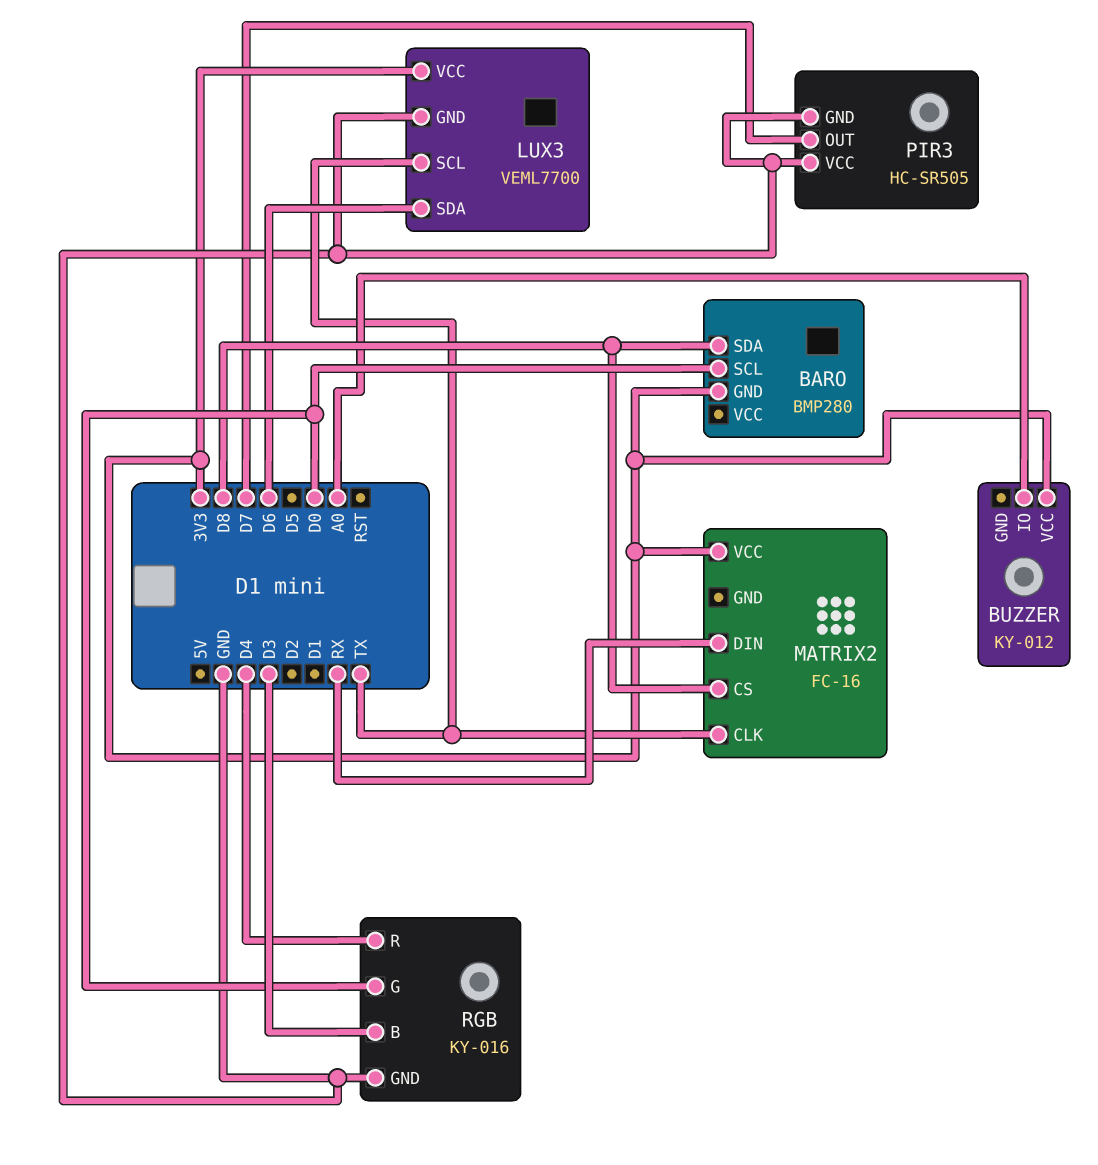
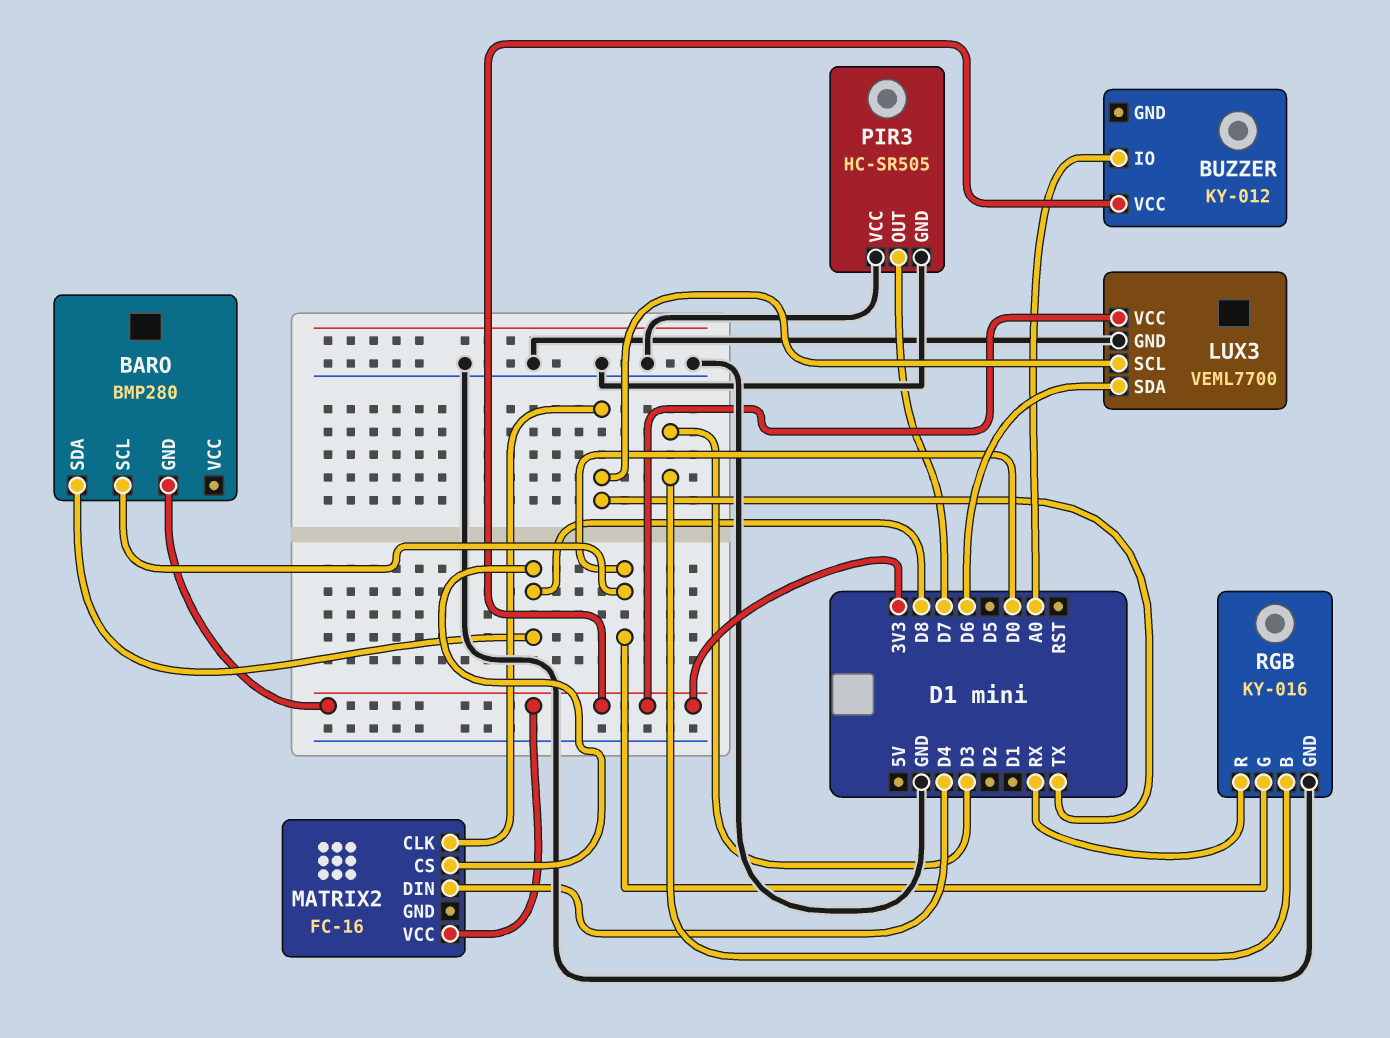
MATRIX2 pin DIN: RX -> D4
RGB pin R: D4 -> RX

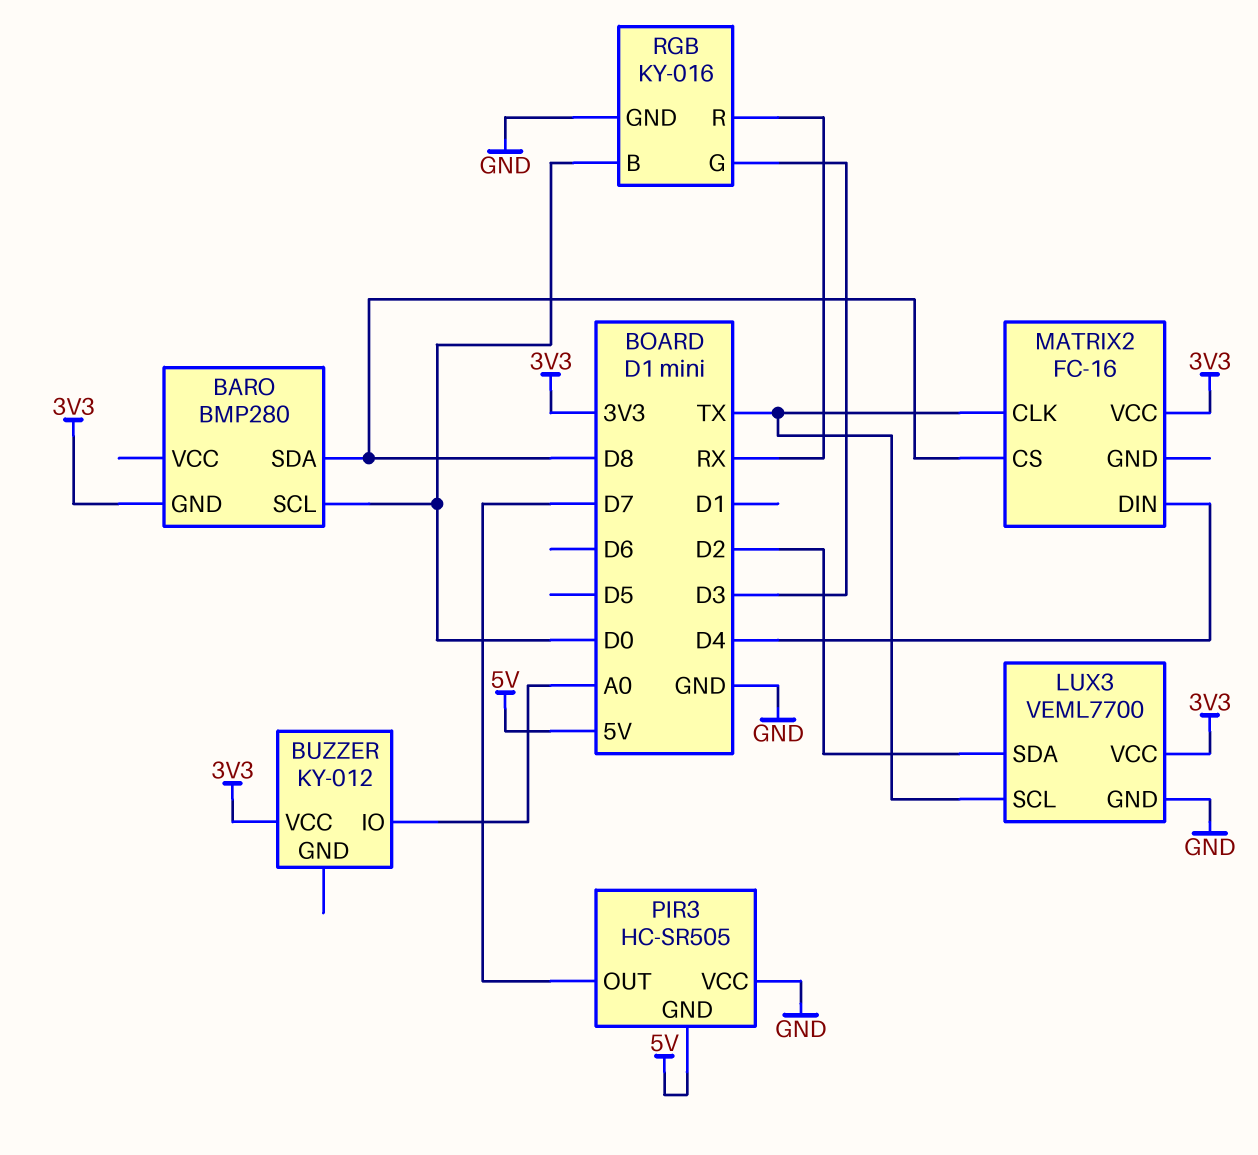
LUX3 pin SDA: D6 -> D2
PIR3 pin GND: GND -> 5V
RGB pin B: D3 -> D0
RGB pin G: D0 -> D3

